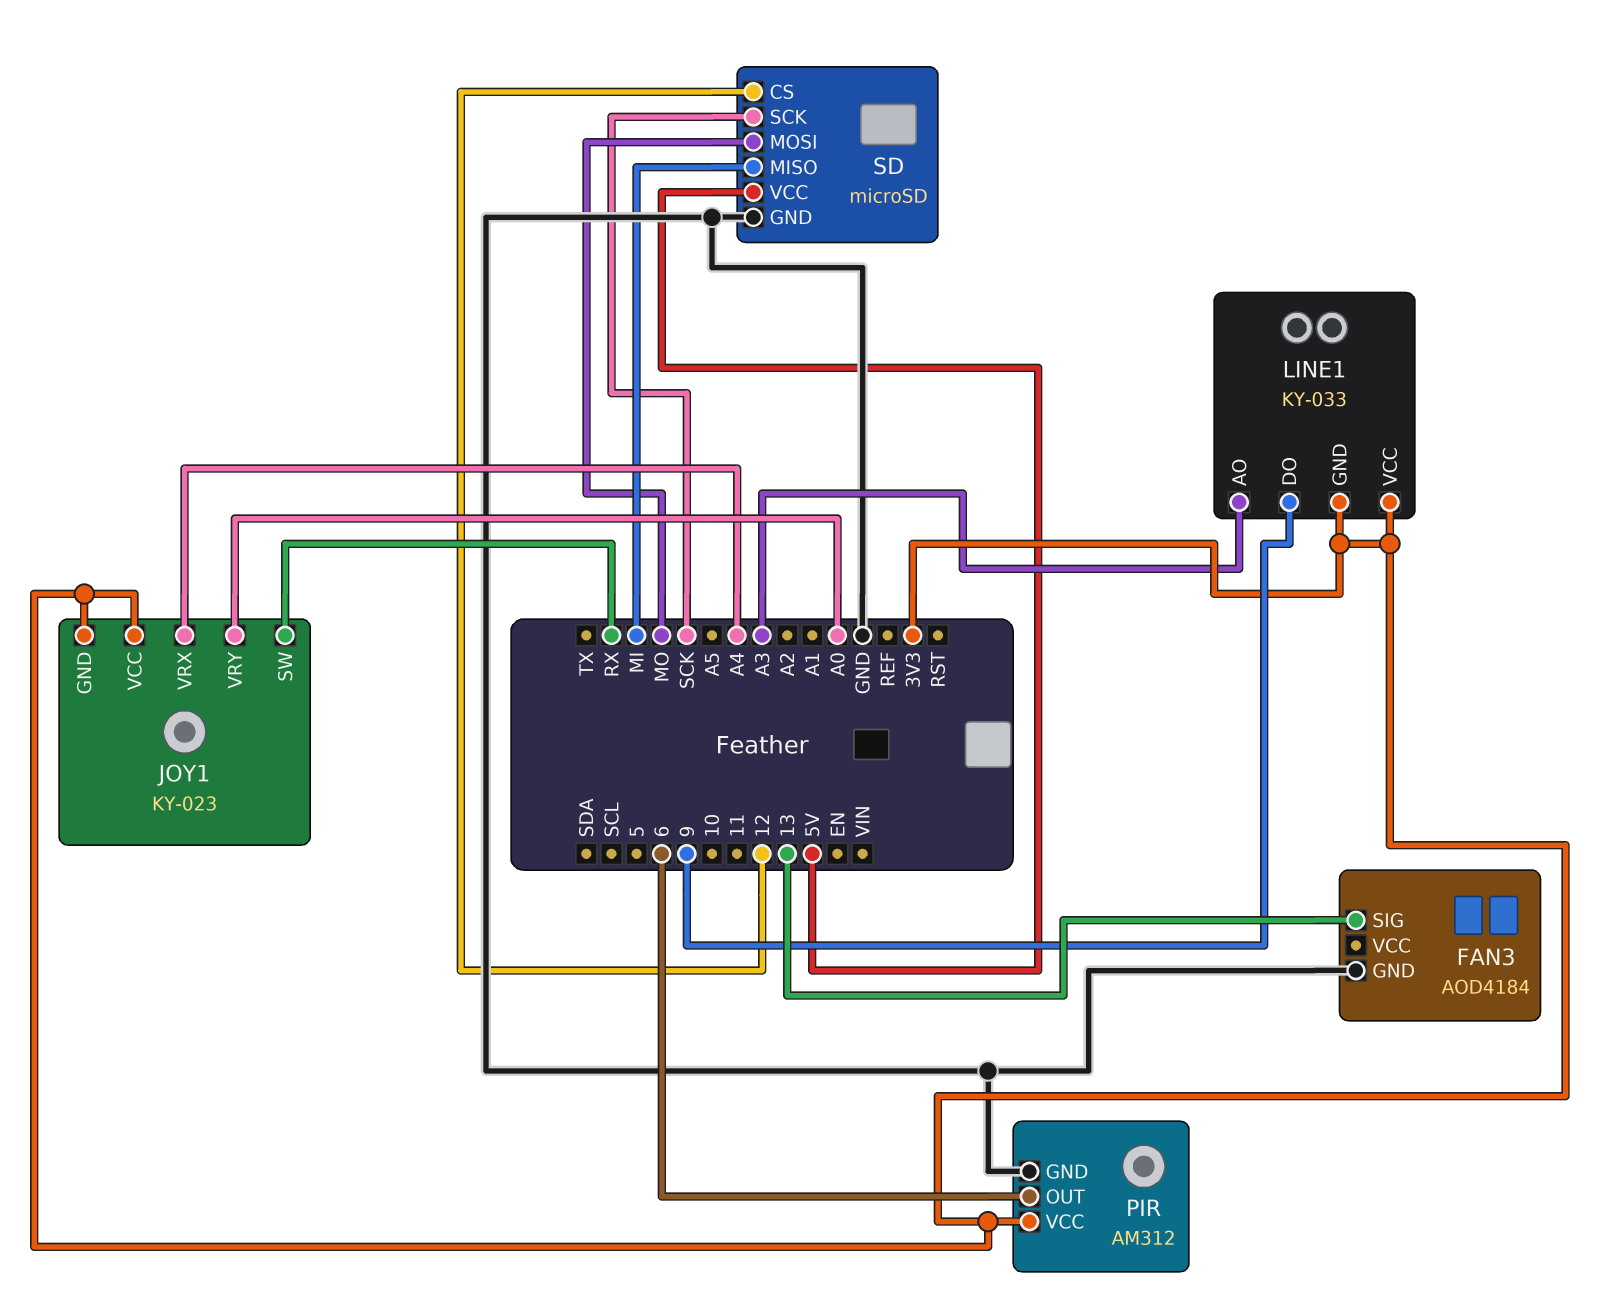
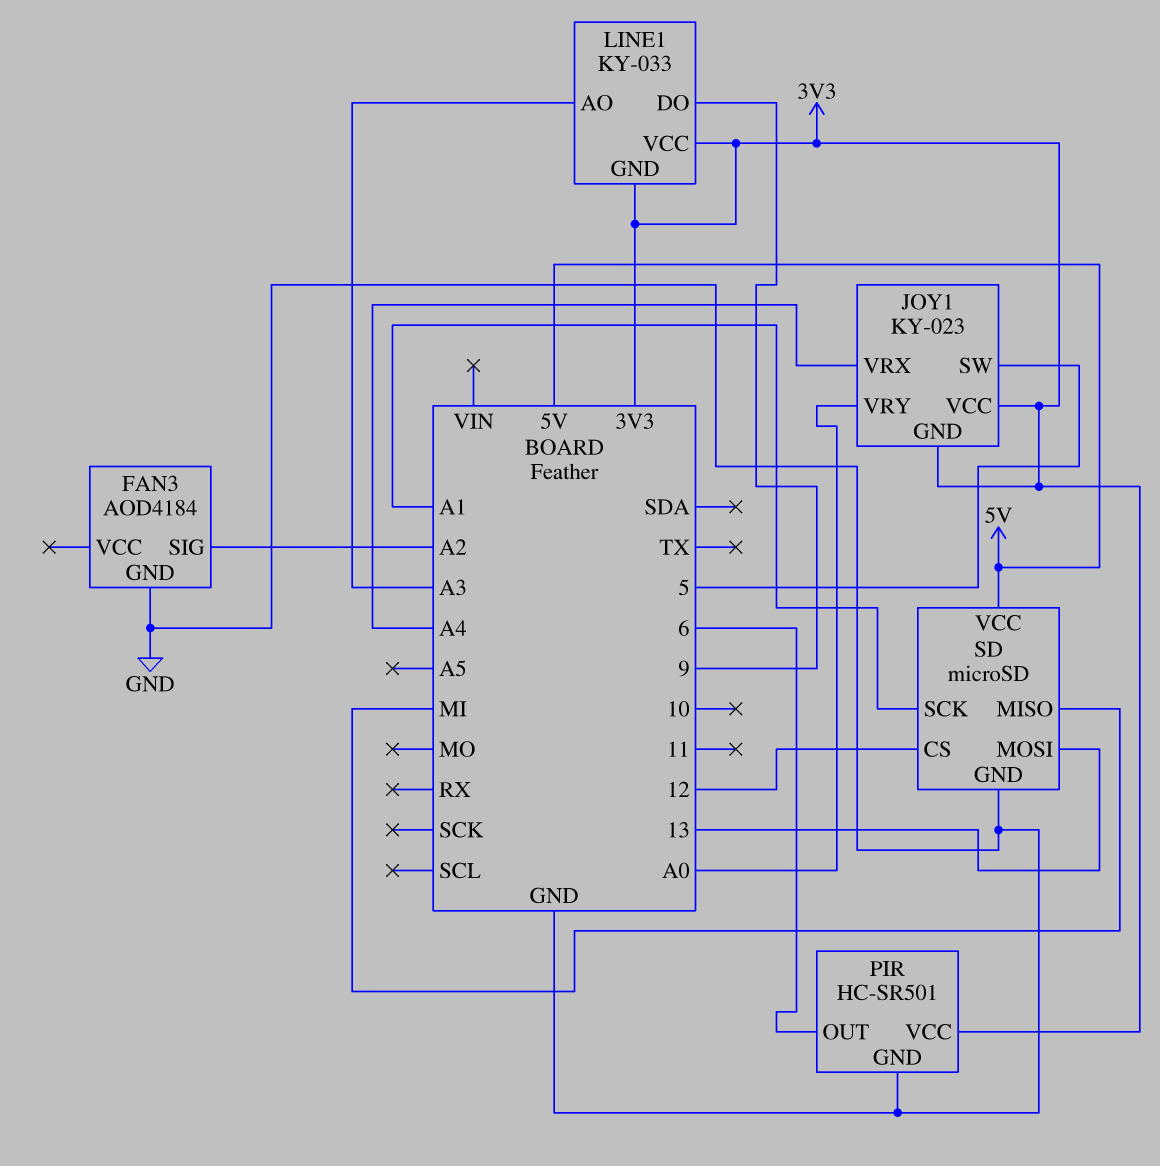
FAN3 pin SIG: 13 -> A2
JOY1 pin SW: RX -> 5
PIR: AM312 -> HC-SR501
SD pin MOSI: MO -> 13
SD pin SCK: SCK -> A1

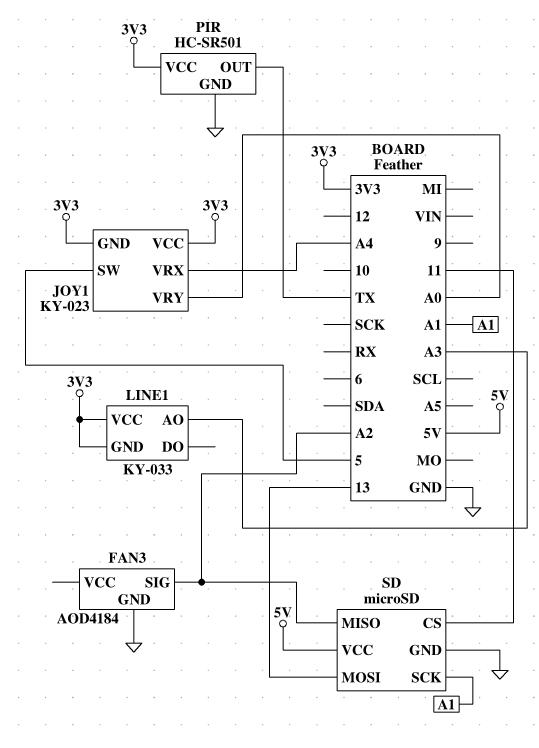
LINE1 pin DO: 9 -> none
PIR pin OUT: 6 -> TX
SD pin CS: 12 -> 11
SD pin MISO: MI -> A2

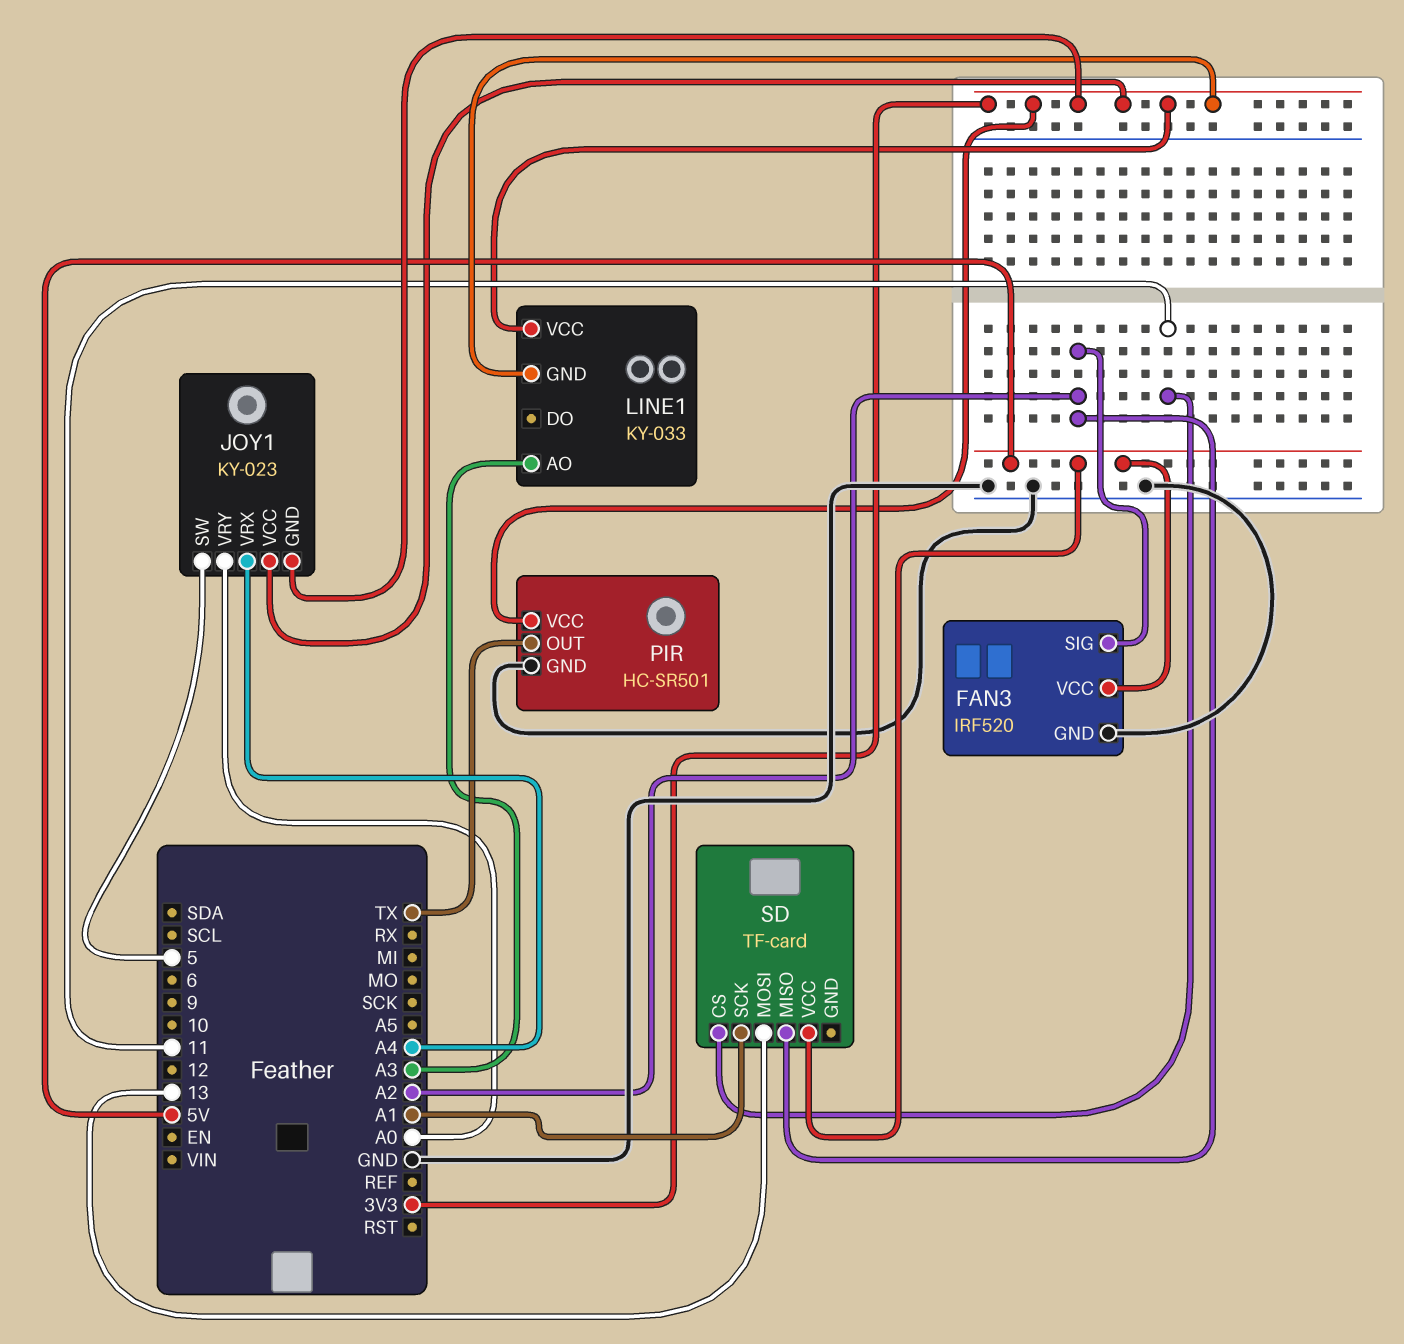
FAN3: AOD4184 -> IRF520
FAN3 pin VCC: none -> 5V
SD: microSD -> TF-card
SD pin GND: GND -> none

